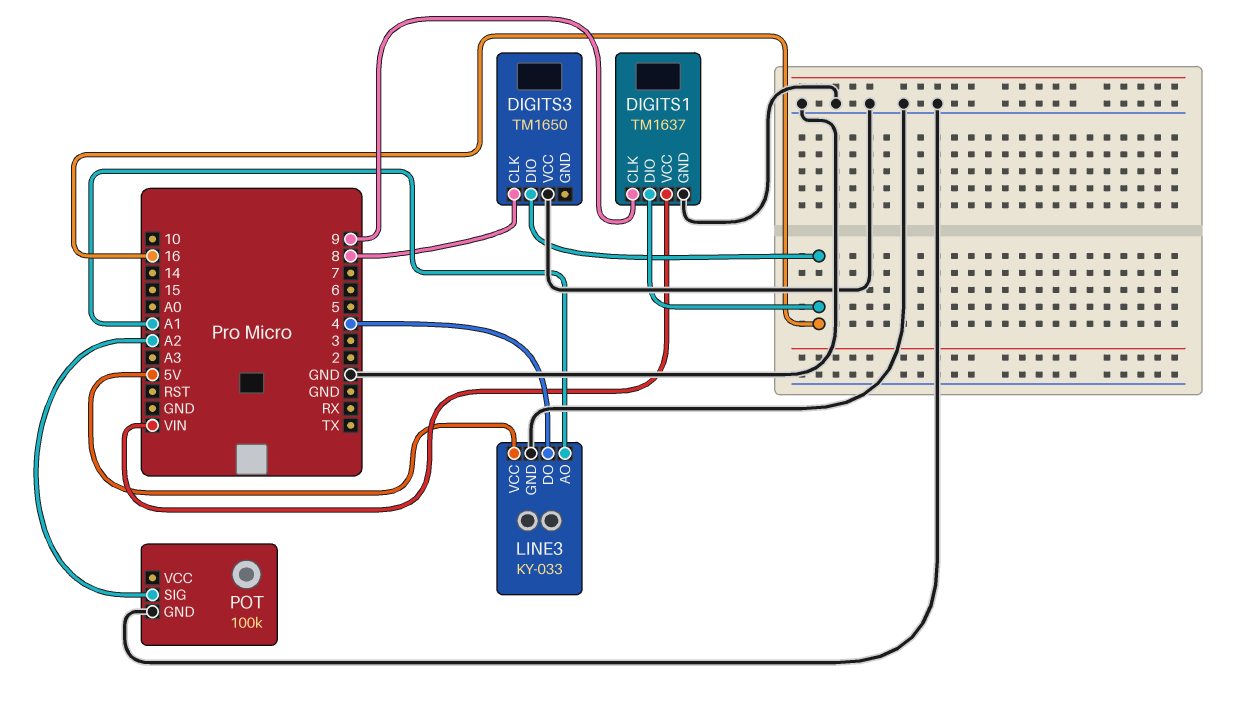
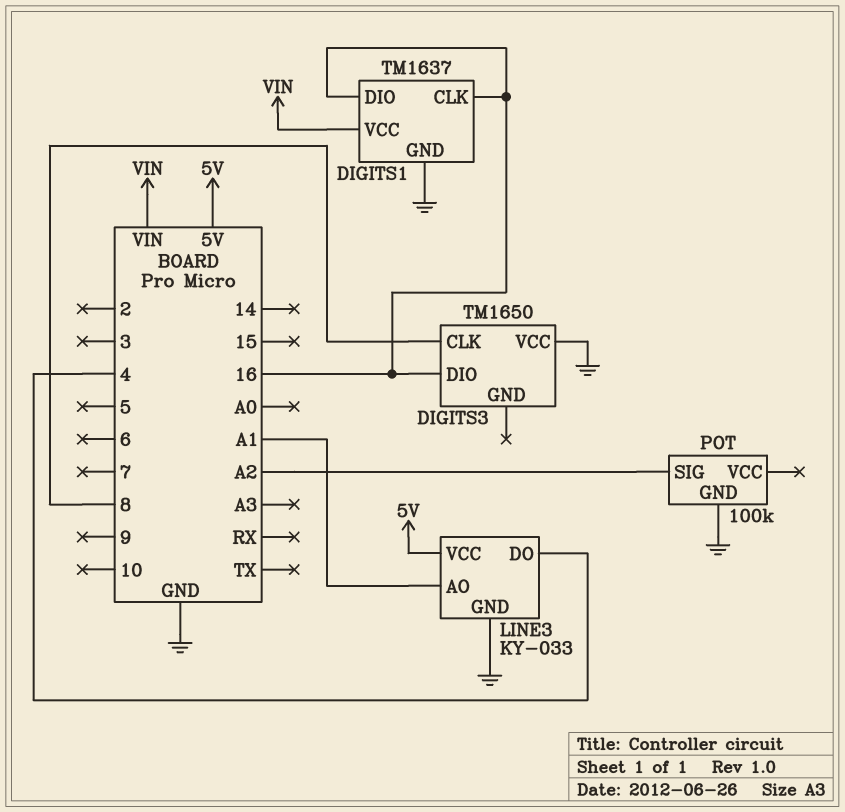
DIGITS1 pin CLK: 9 -> 16

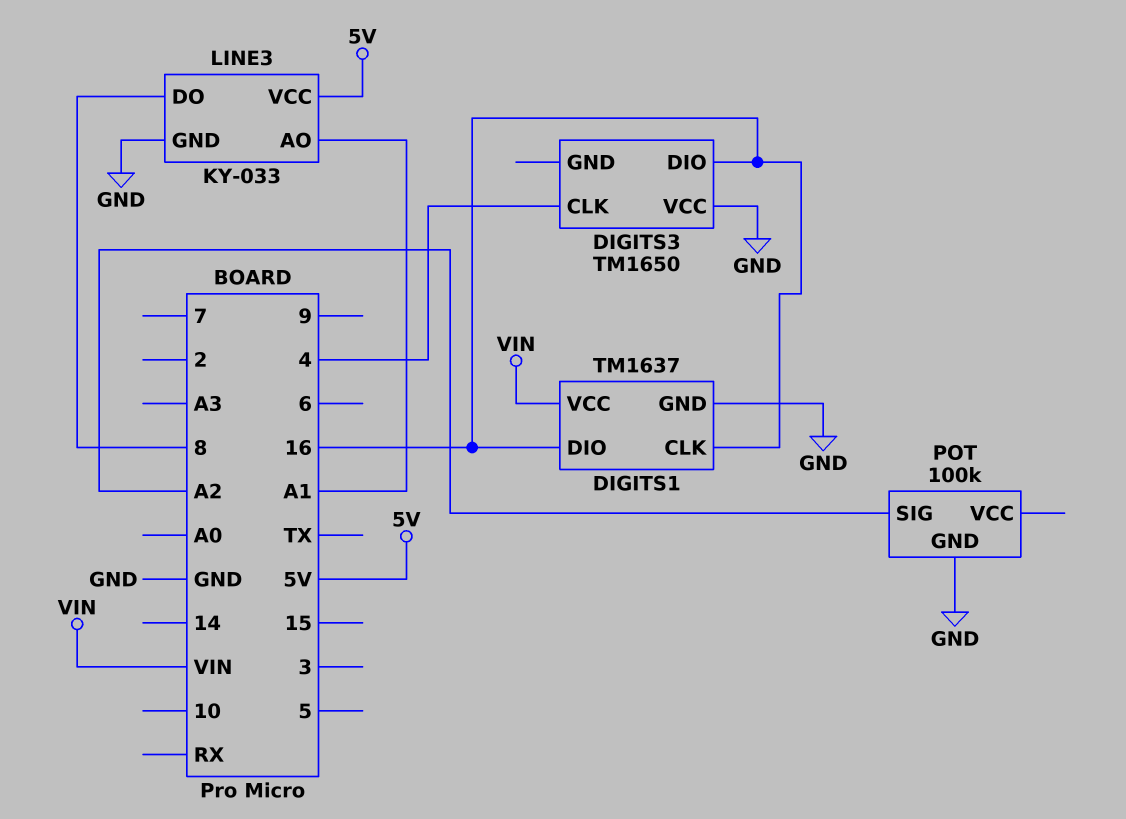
DIGITS3 pin CLK: 8 -> 4
LINE3 pin DO: 4 -> 8

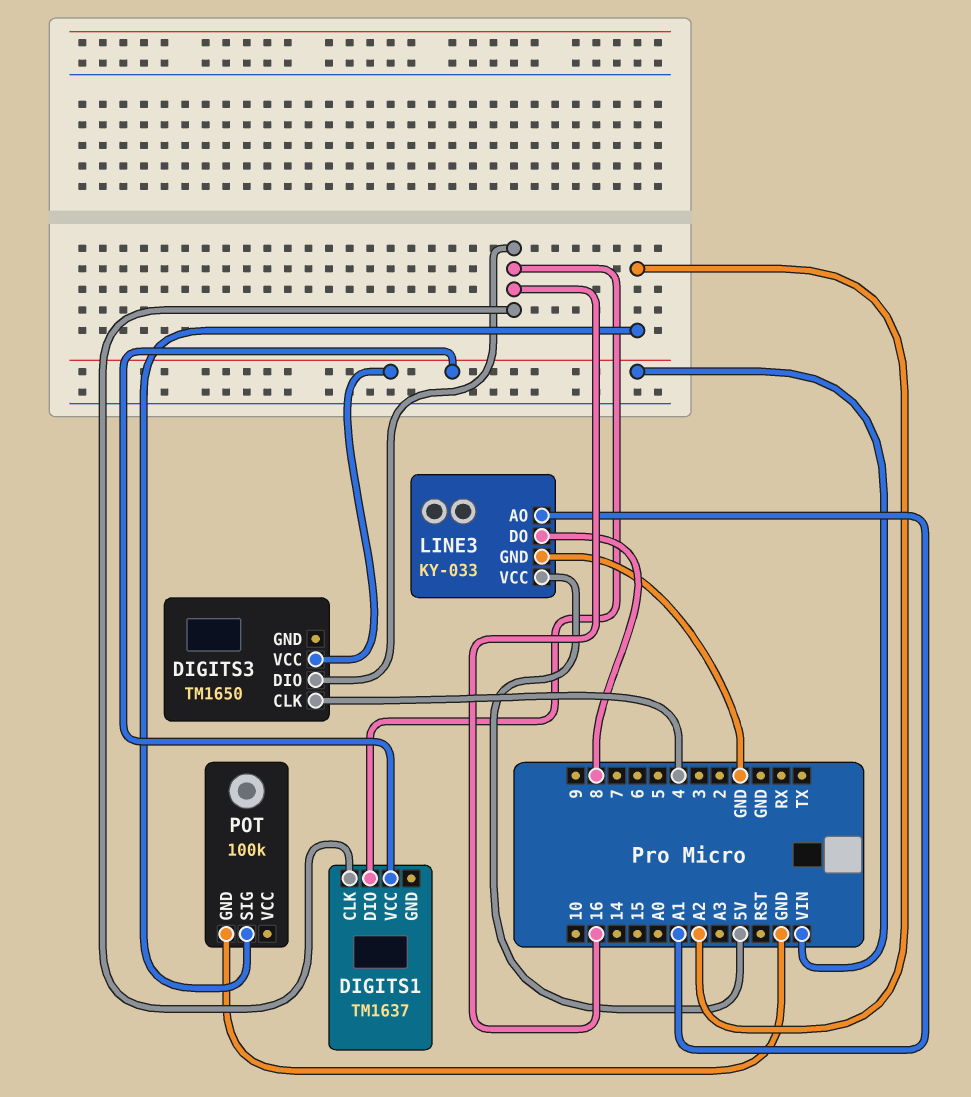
DIGITS1 pin GND: GND -> none
DIGITS3 pin VCC: GND -> VIN

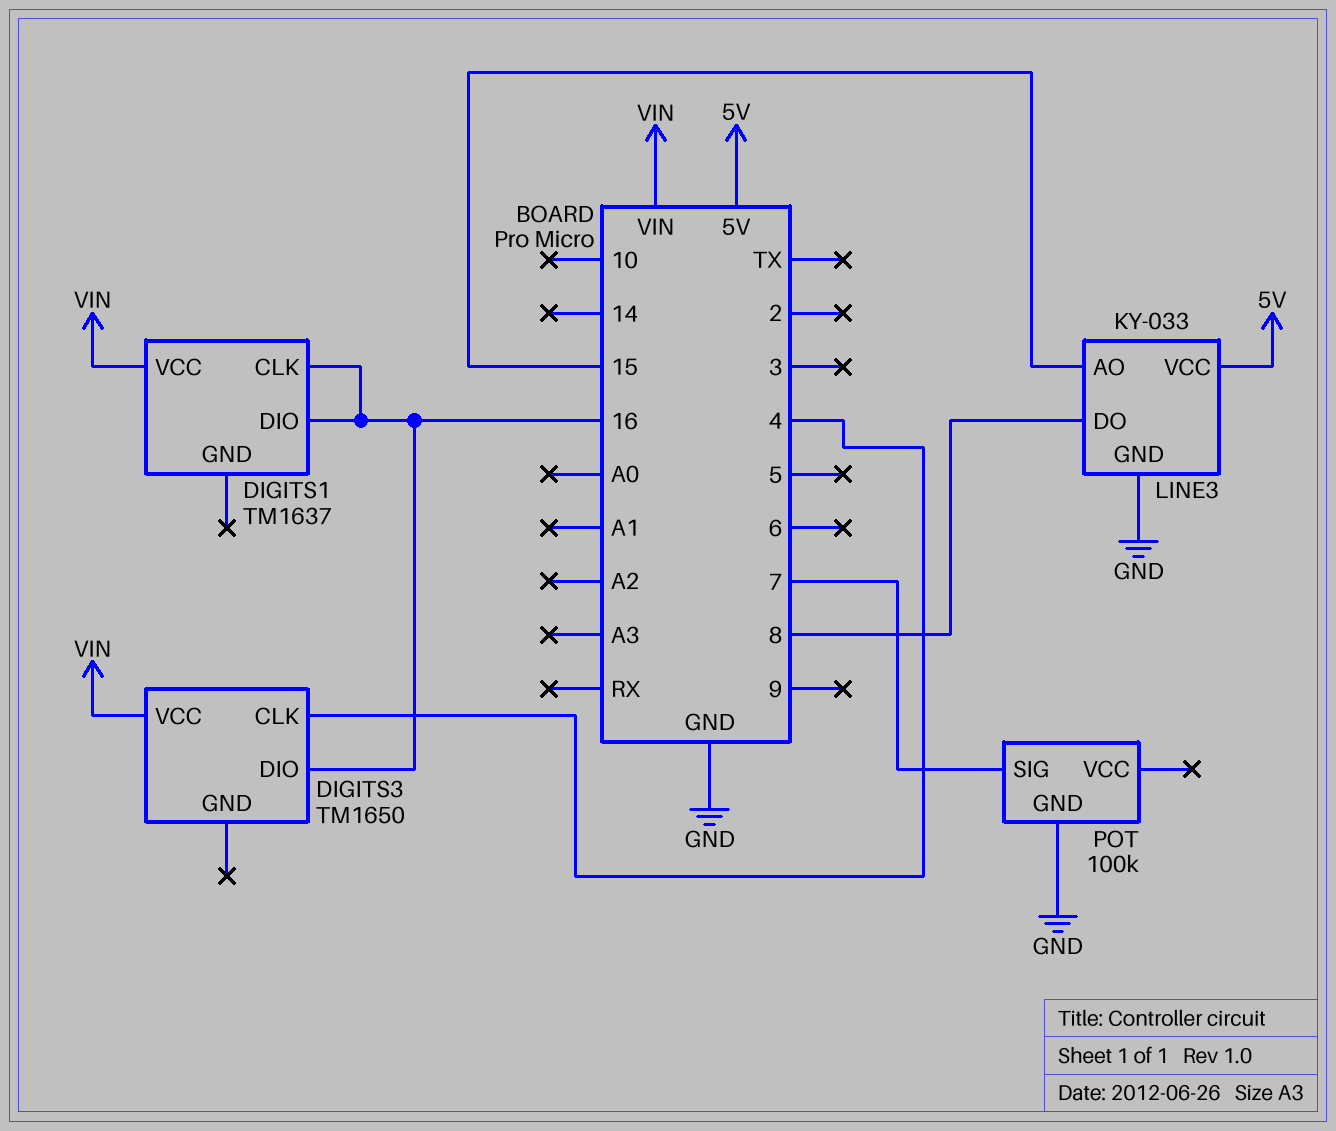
LINE3 pin AO: A1 -> 15
POT pin SIG: A2 -> 7

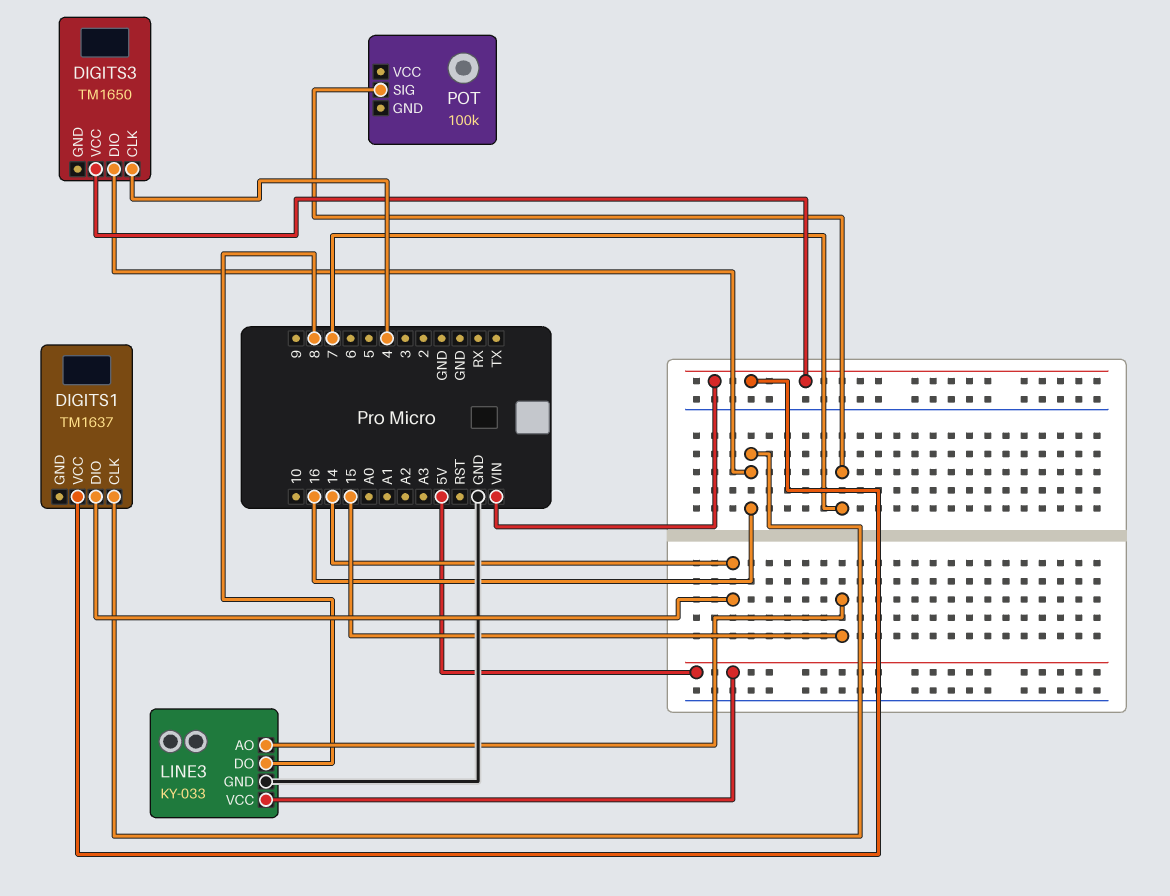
DIGITS1 pin DIO: 16 -> 14
POT pin GND: GND -> none

